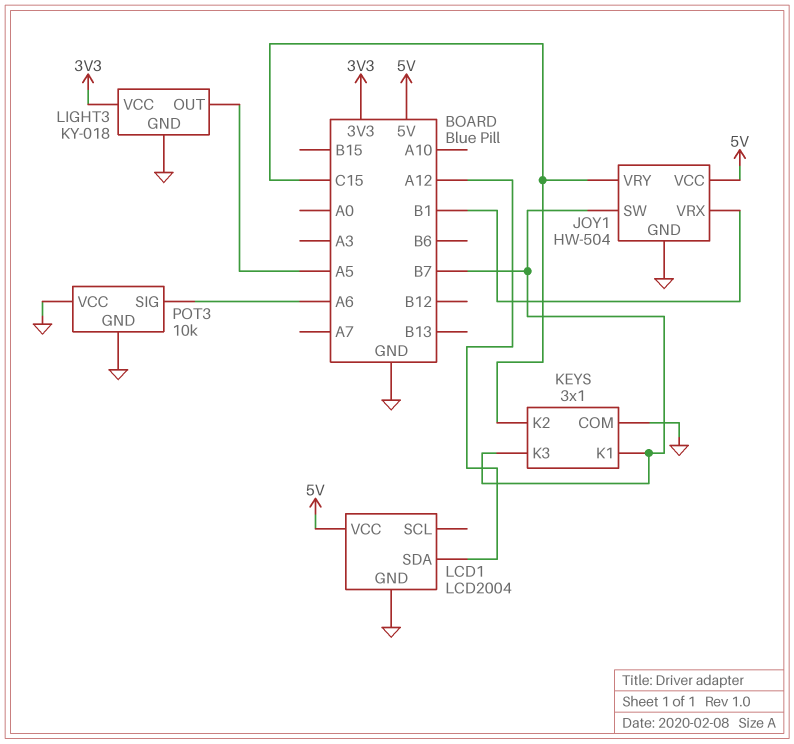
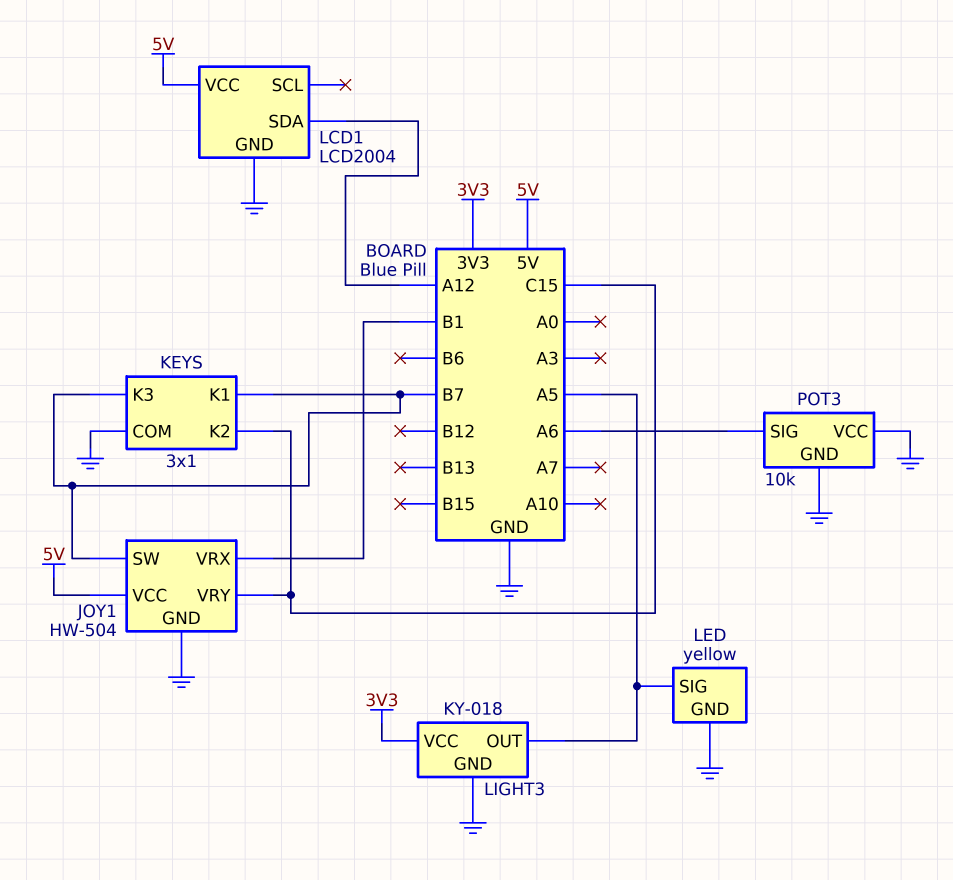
LED: none -> yellow
LED pin GND: none -> GND
LED pin SIG: none -> A5

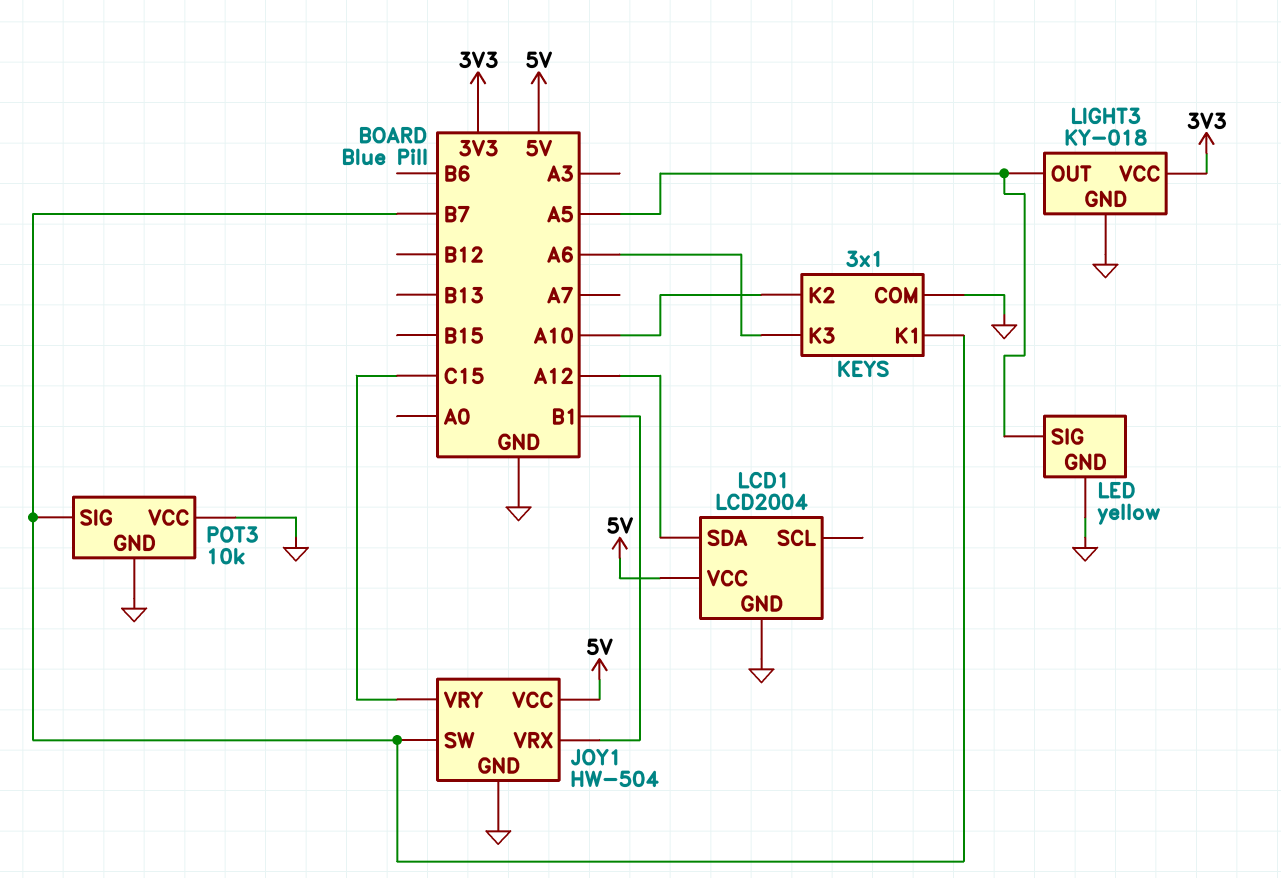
KEYS pin K2: C15 -> A10
KEYS pin K3: B7 -> A6
POT3 pin SIG: A6 -> B7

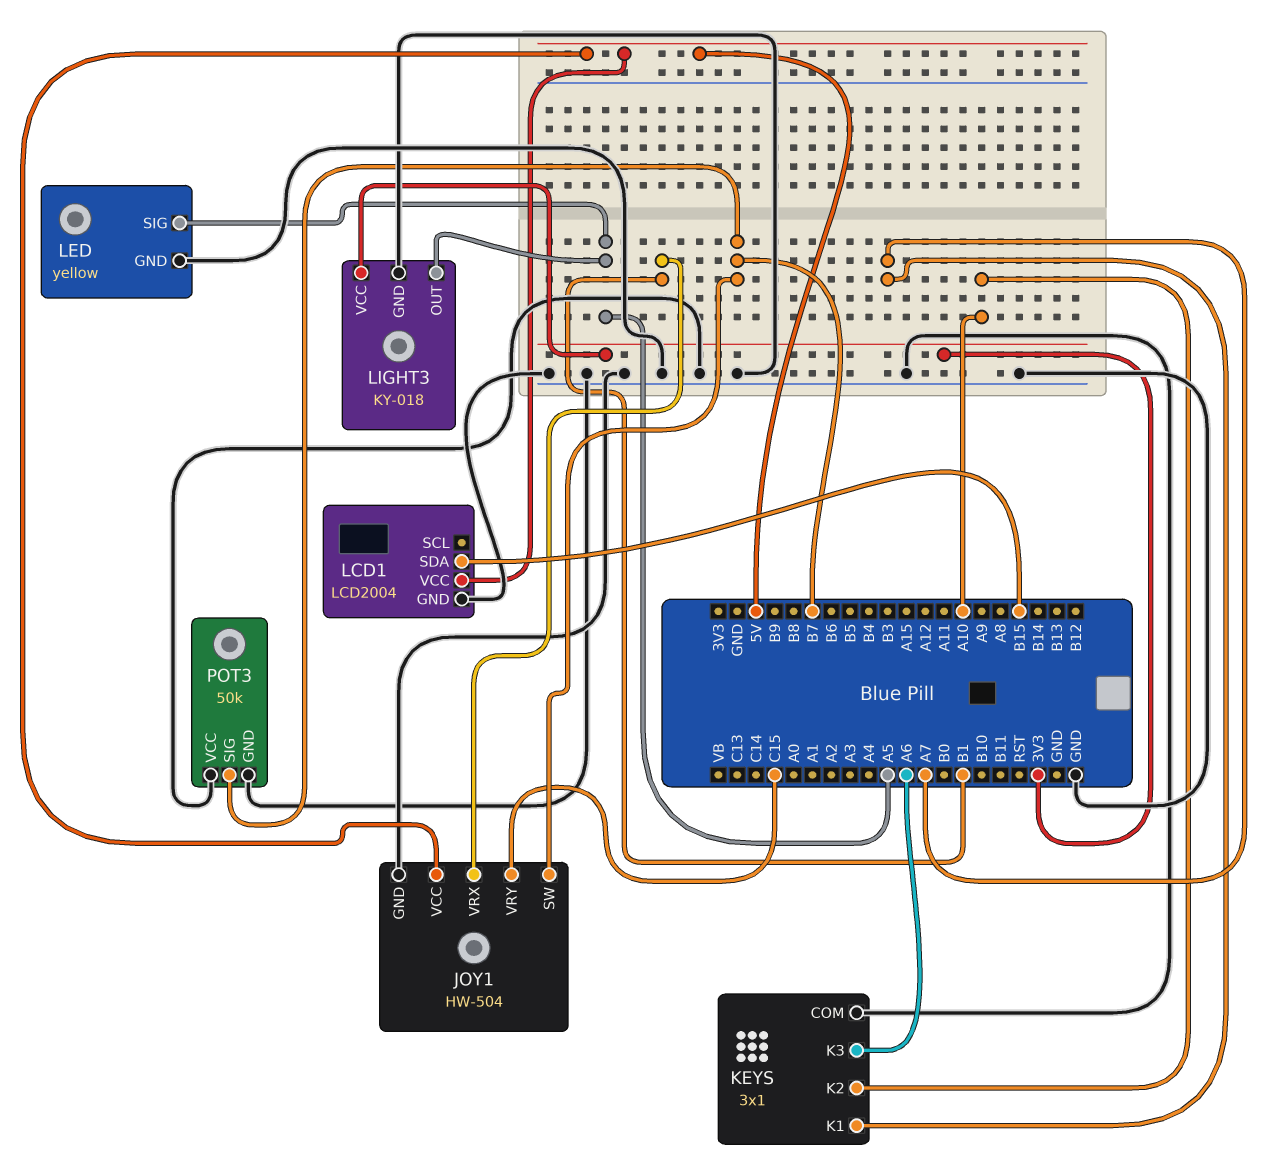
KEYS pin K1: B7 -> A7
LCD1 pin SDA: A12 -> B15
POT3: 10k -> 50k

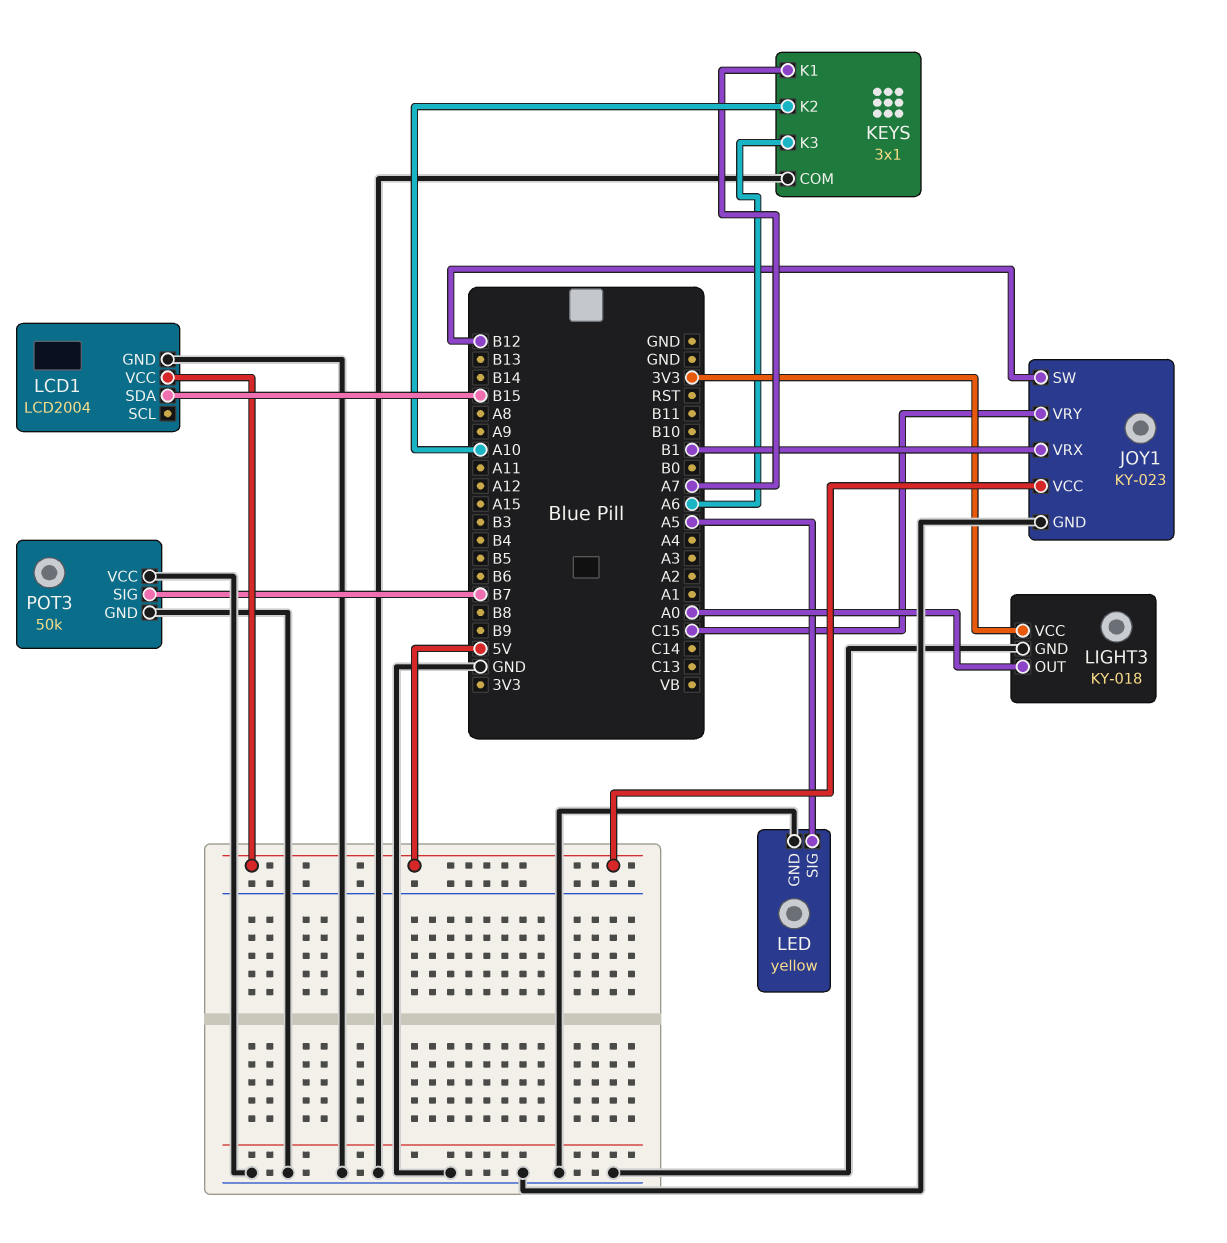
JOY1: HW-504 -> KY-023
JOY1 pin SW: B7 -> B12
LIGHT3 pin OUT: A5 -> A0

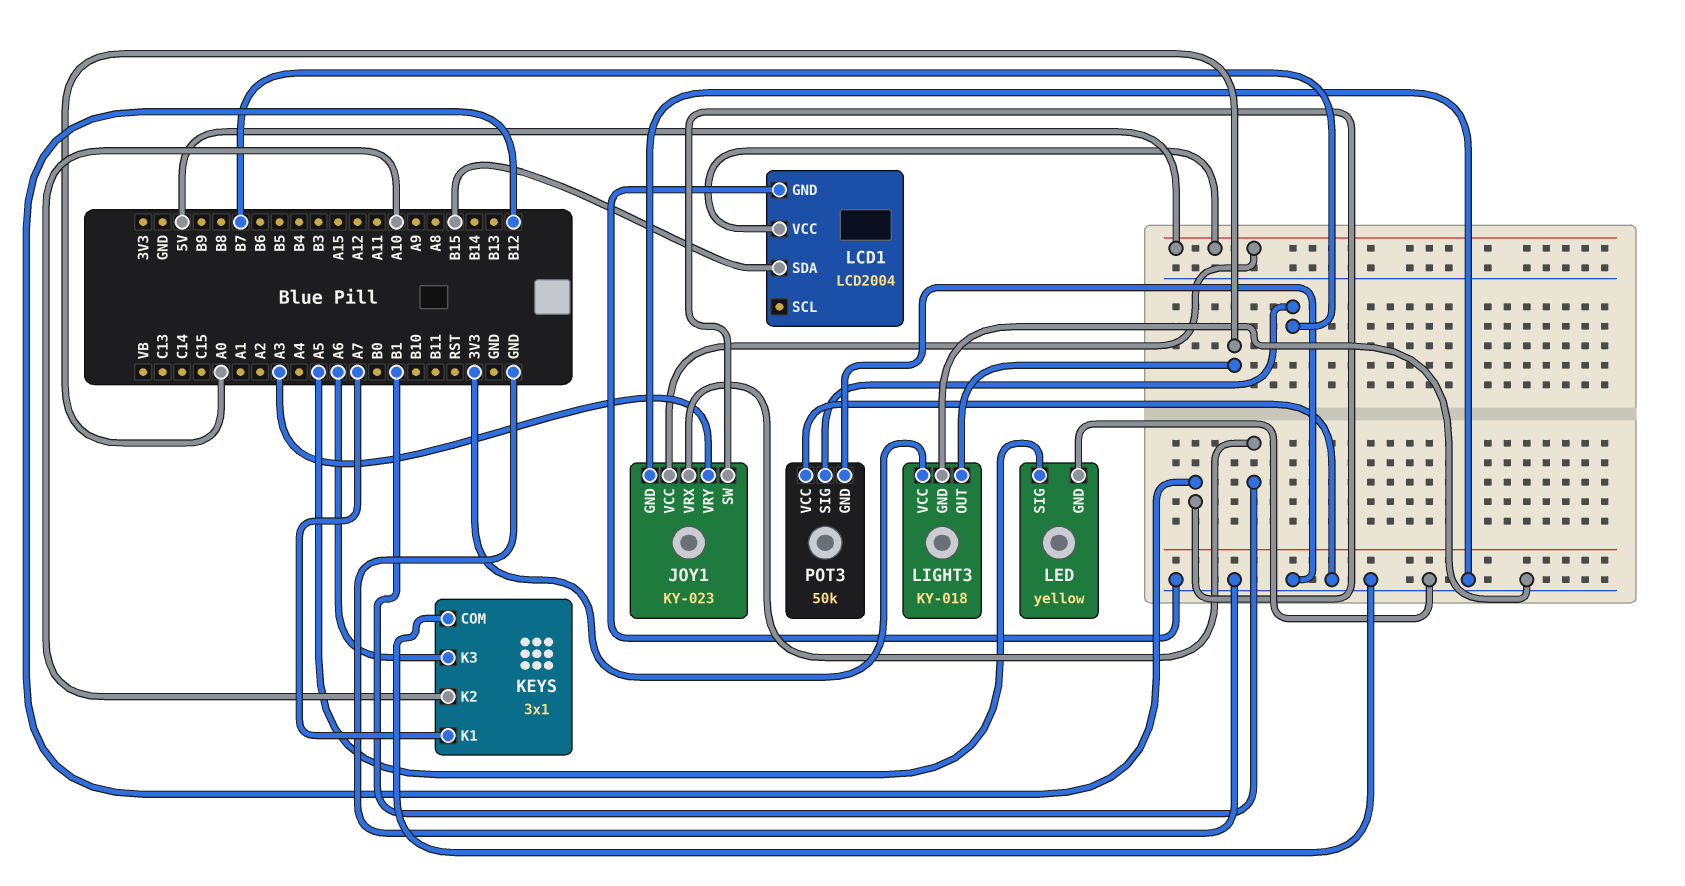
JOY1 pin VRY: C15 -> A3

